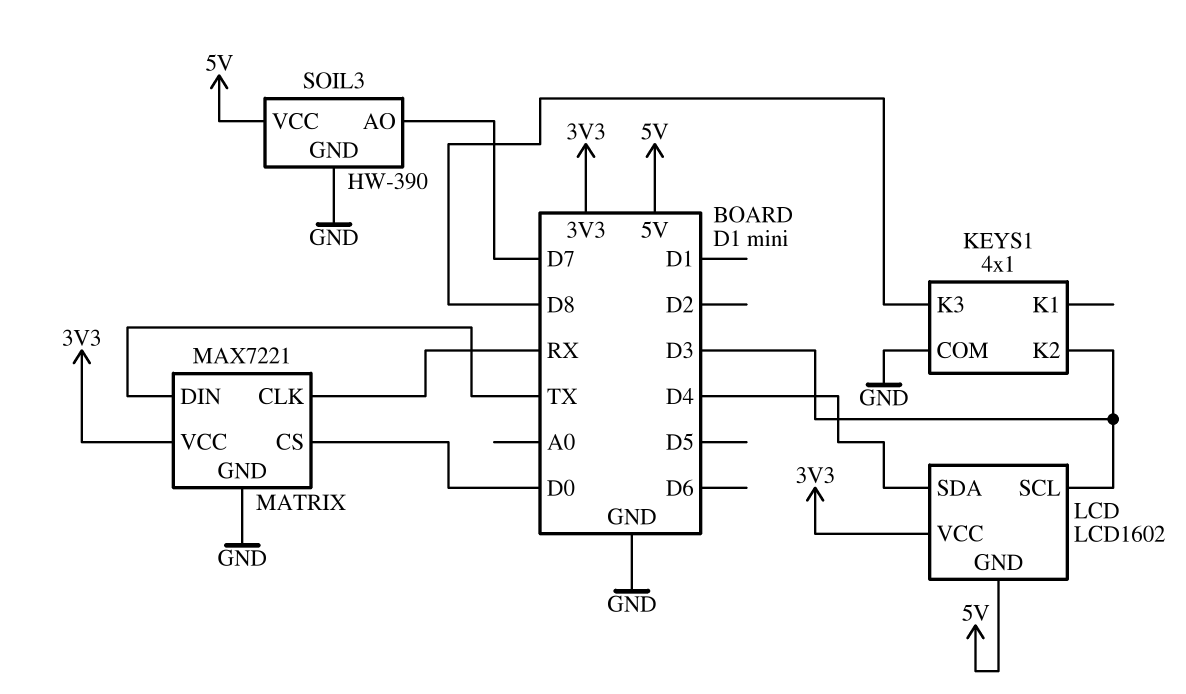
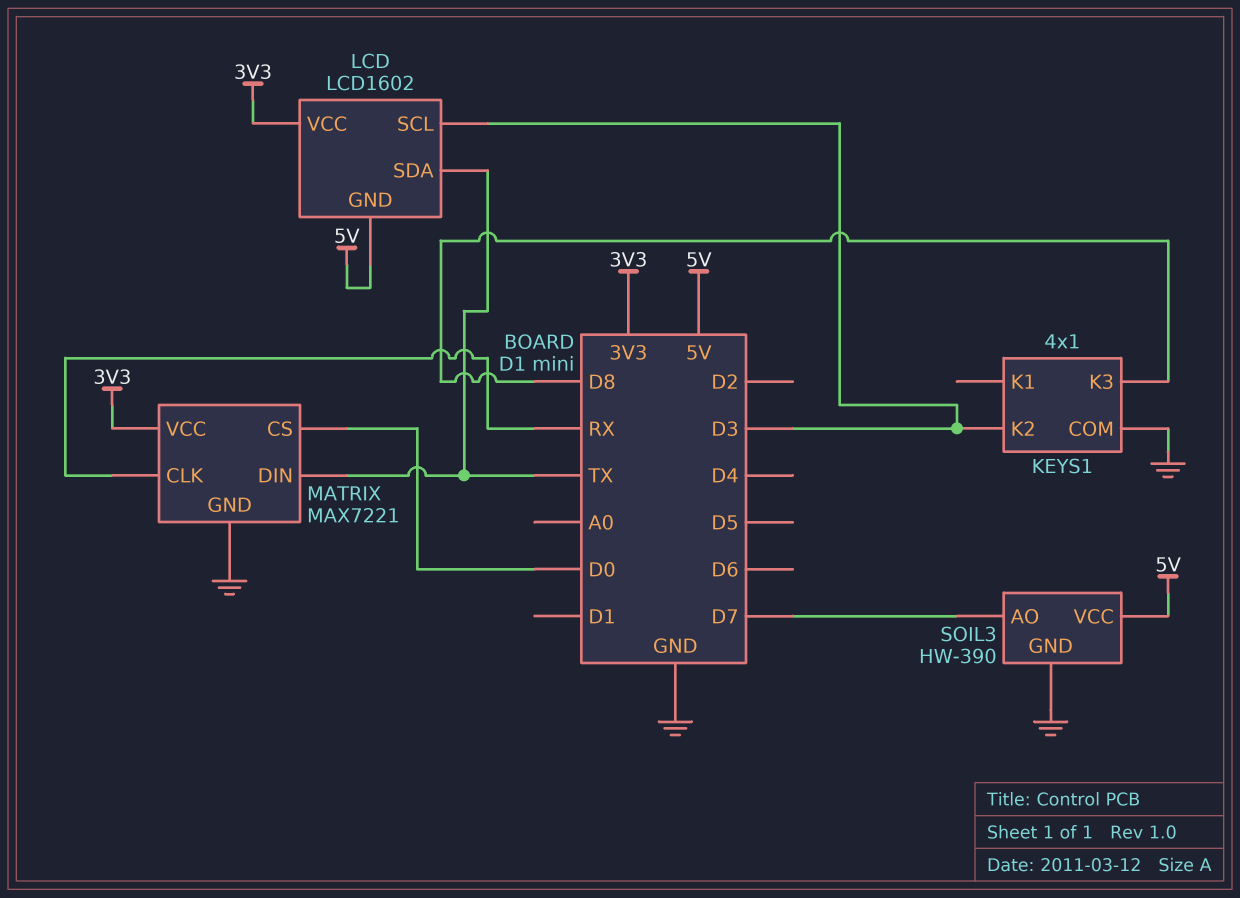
LCD pin SDA: D4 -> TX

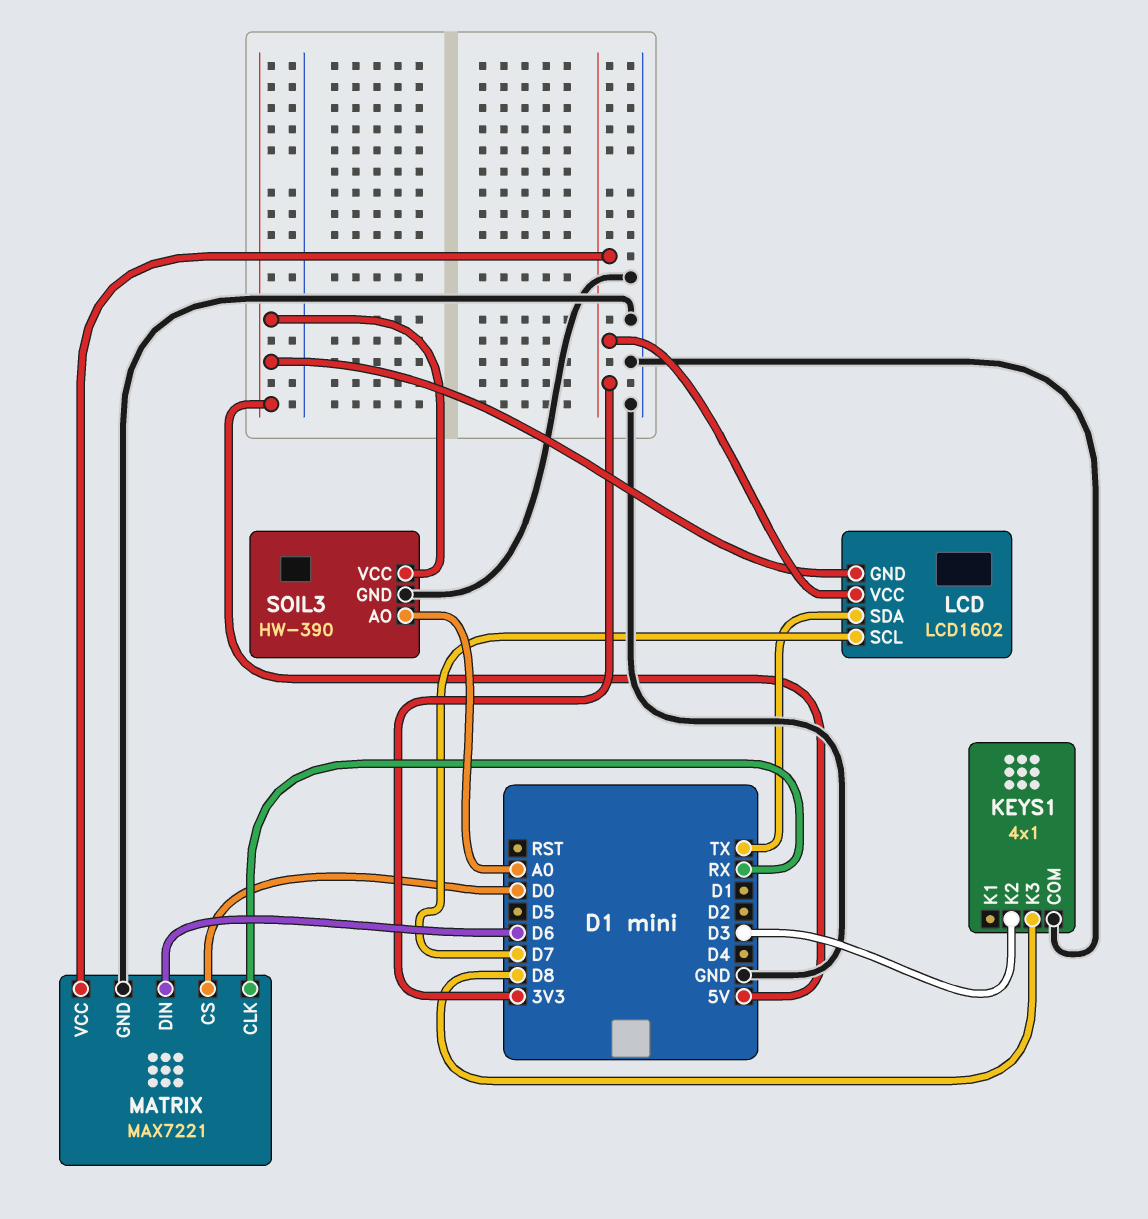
LCD pin SCL: D3 -> D7
MATRIX pin DIN: TX -> D6
SOIL3 pin AO: D7 -> A0

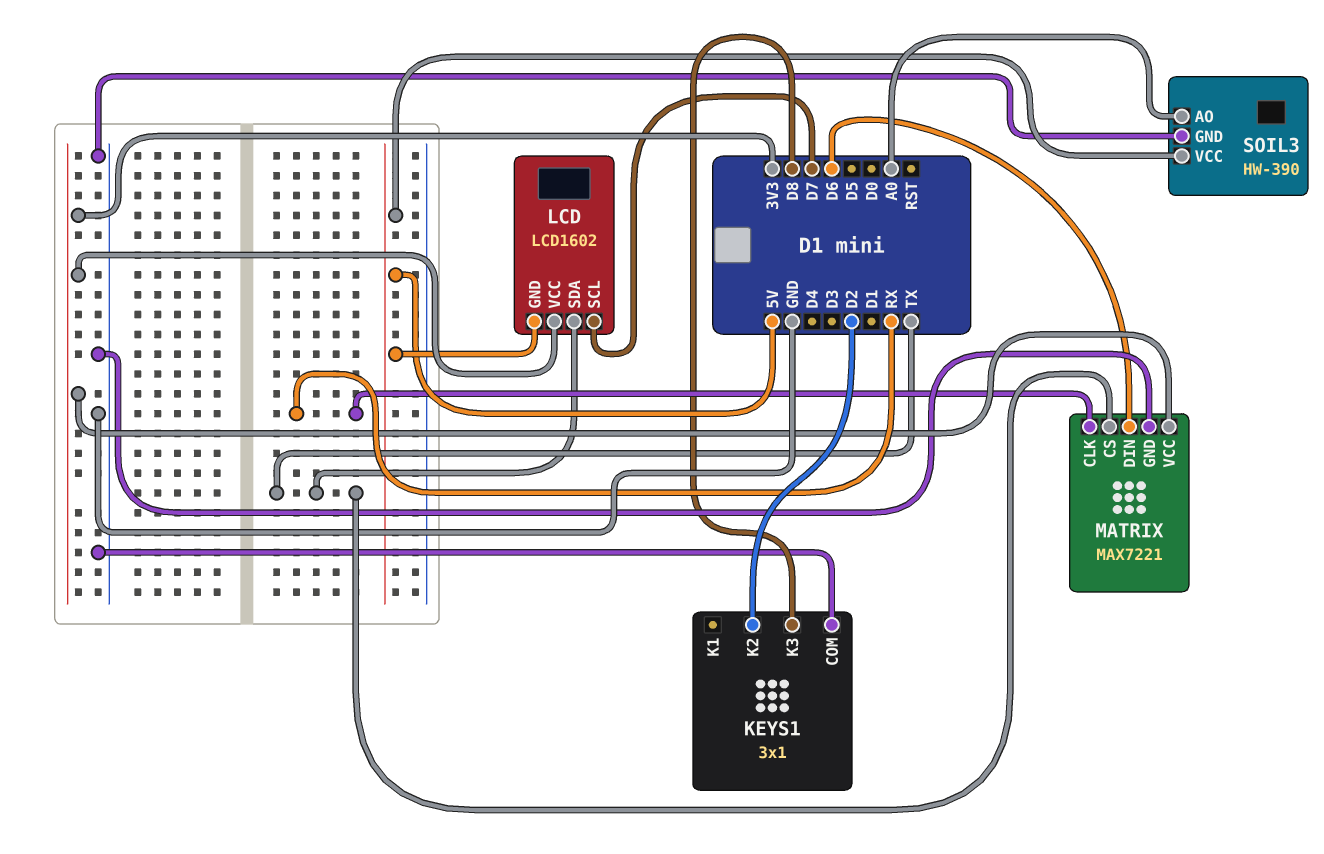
KEYS1: 4x1 -> 3x1
KEYS1 pin K2: D3 -> D2
MATRIX pin CS: D0 -> TX

